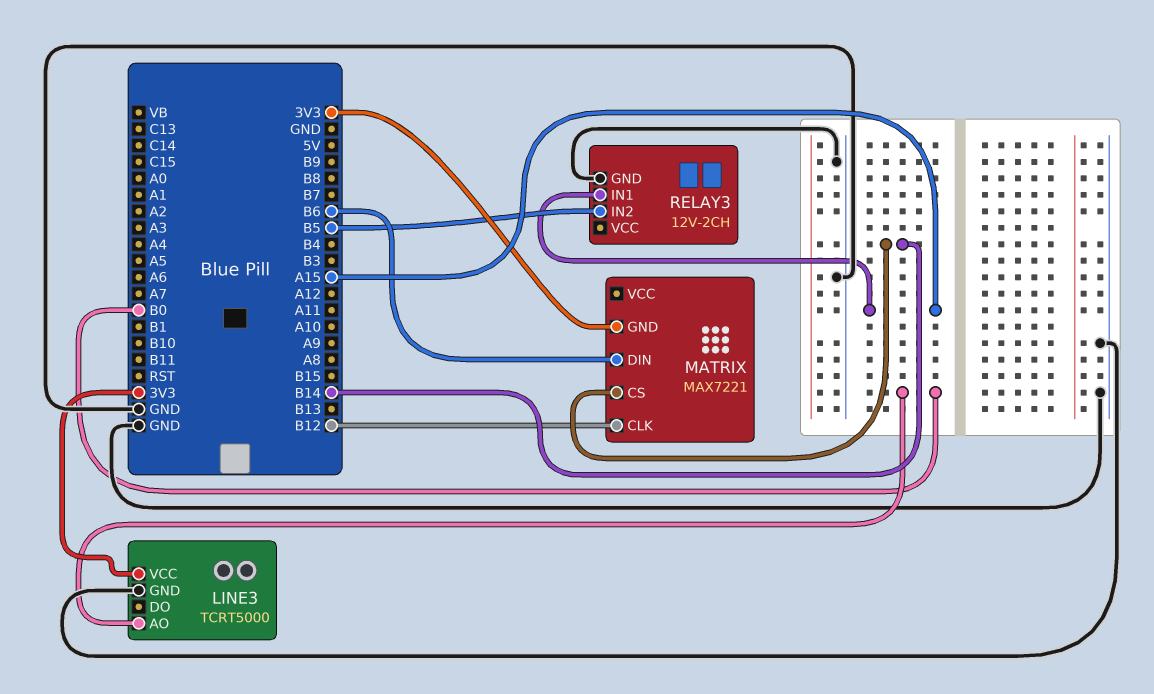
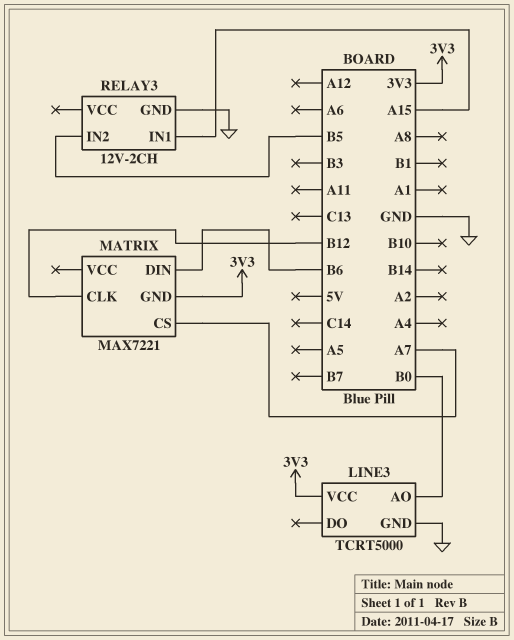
MATRIX pin CS: B14 -> A7

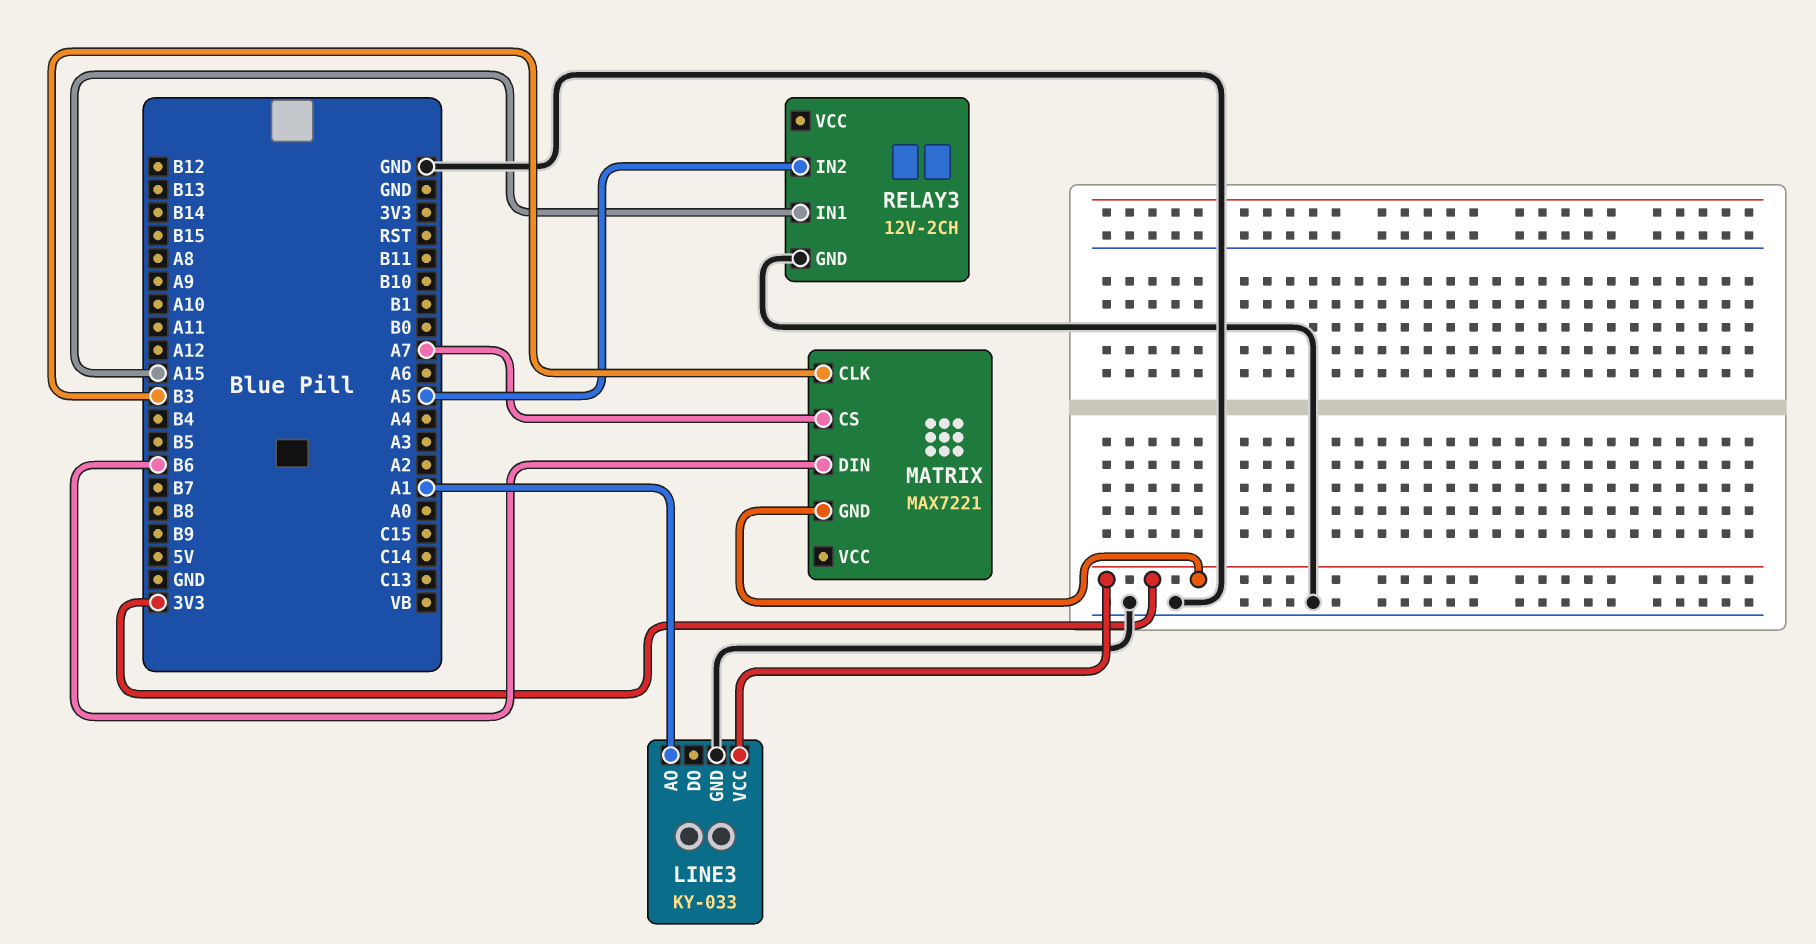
LINE3: TCRT5000 -> KY-033
LINE3 pin AO: B0 -> A1
MATRIX pin CLK: B12 -> B3
RELAY3 pin IN2: B5 -> A5

